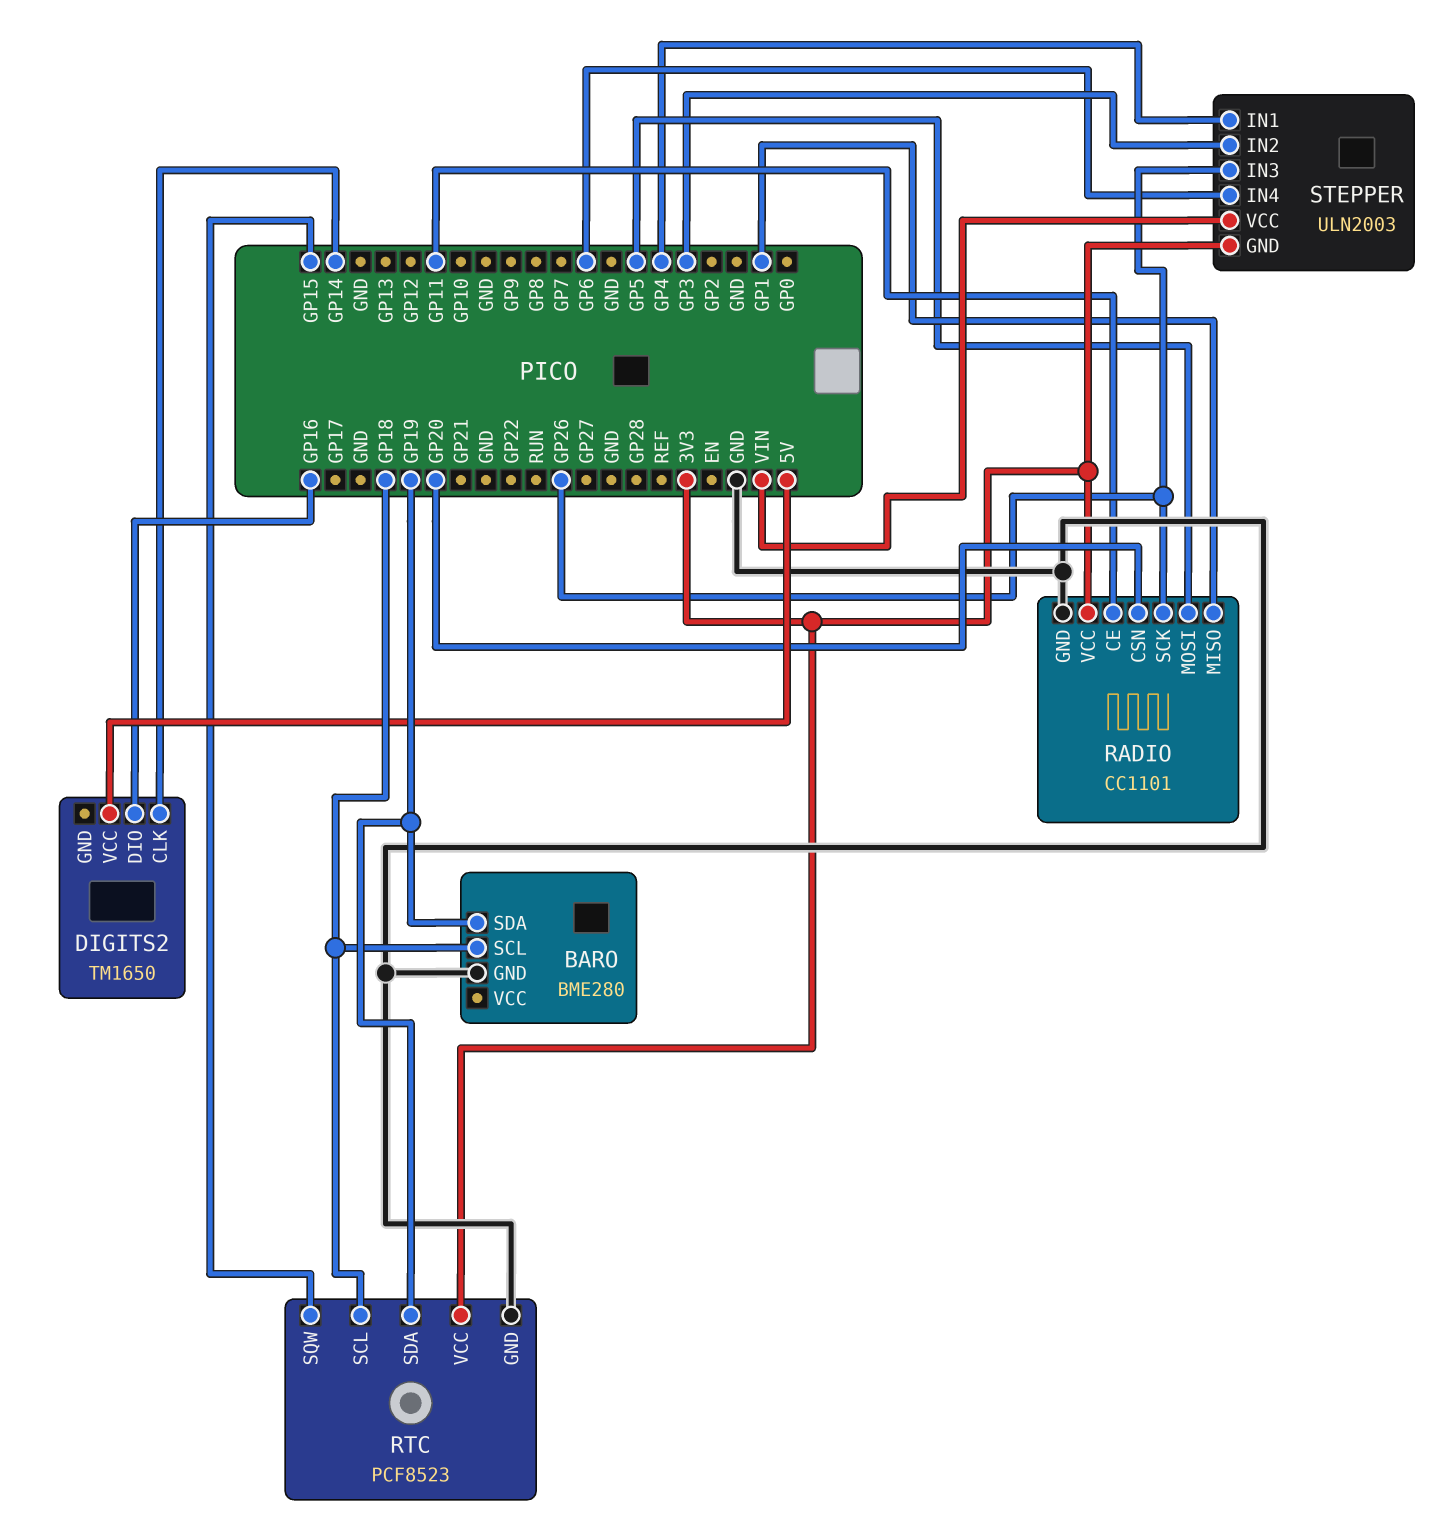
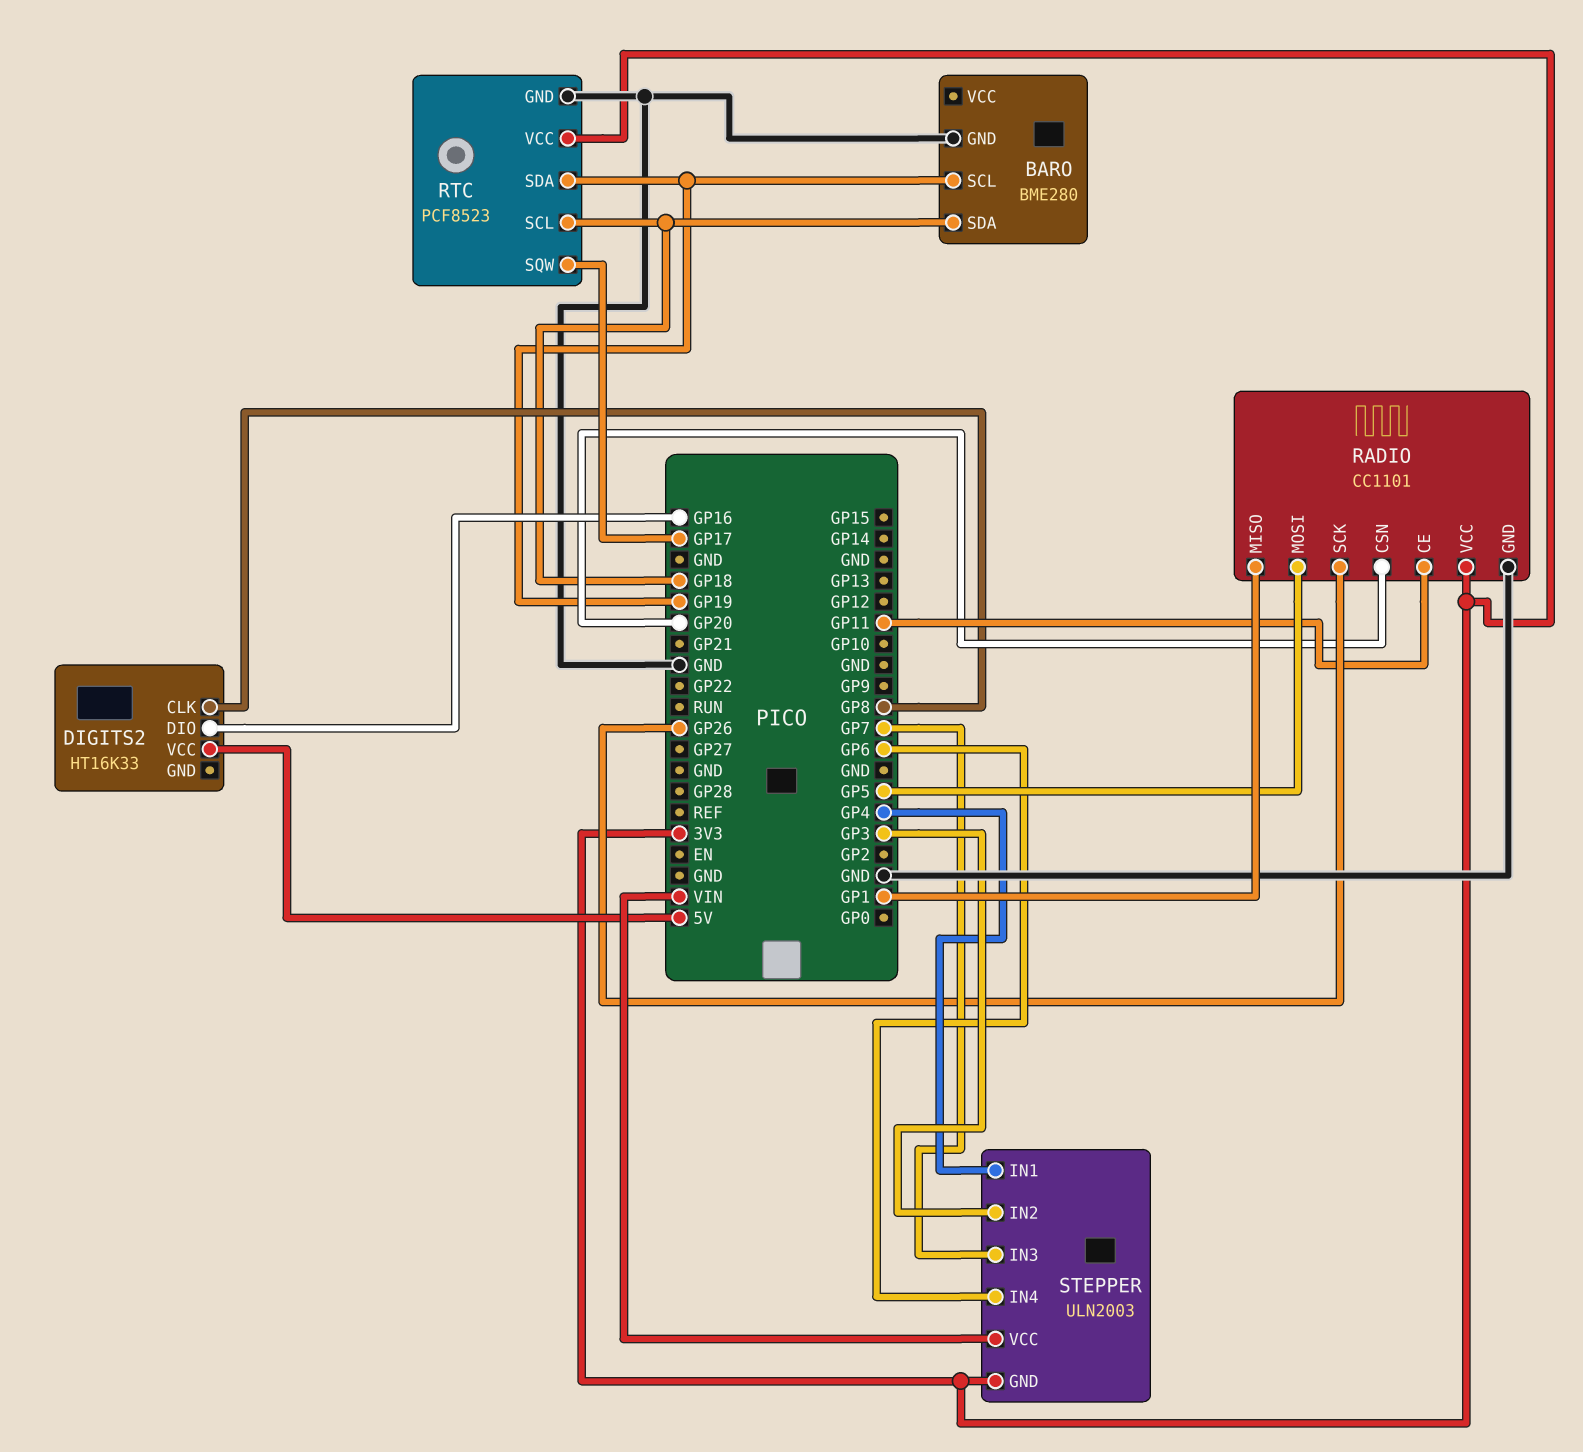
BARO pin SCL: GP18 -> GP19
BARO pin SDA: GP19 -> GP18
DIGITS2: TM1650 -> HT16K33
DIGITS2 pin CLK: GP14 -> GP8
RTC pin SQW: GP15 -> GP17
STEPPER pin IN3: GP26 -> GP7

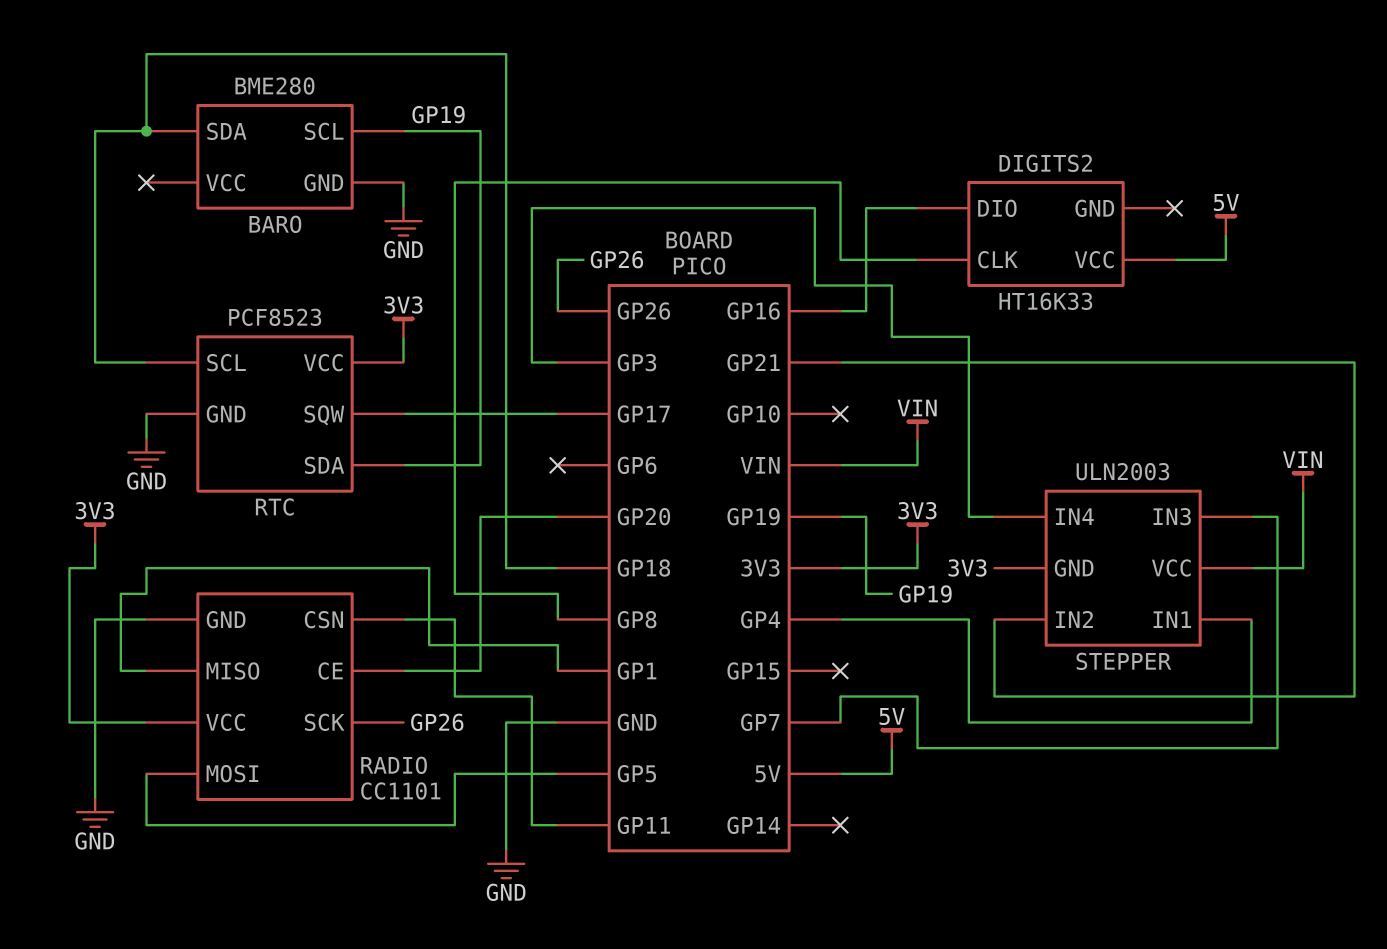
RADIO pin CE: GP11 -> GP20
RADIO pin CSN: GP20 -> GP11
STEPPER pin IN2: GP3 -> GP21
STEPPER pin IN4: GP6 -> GP3

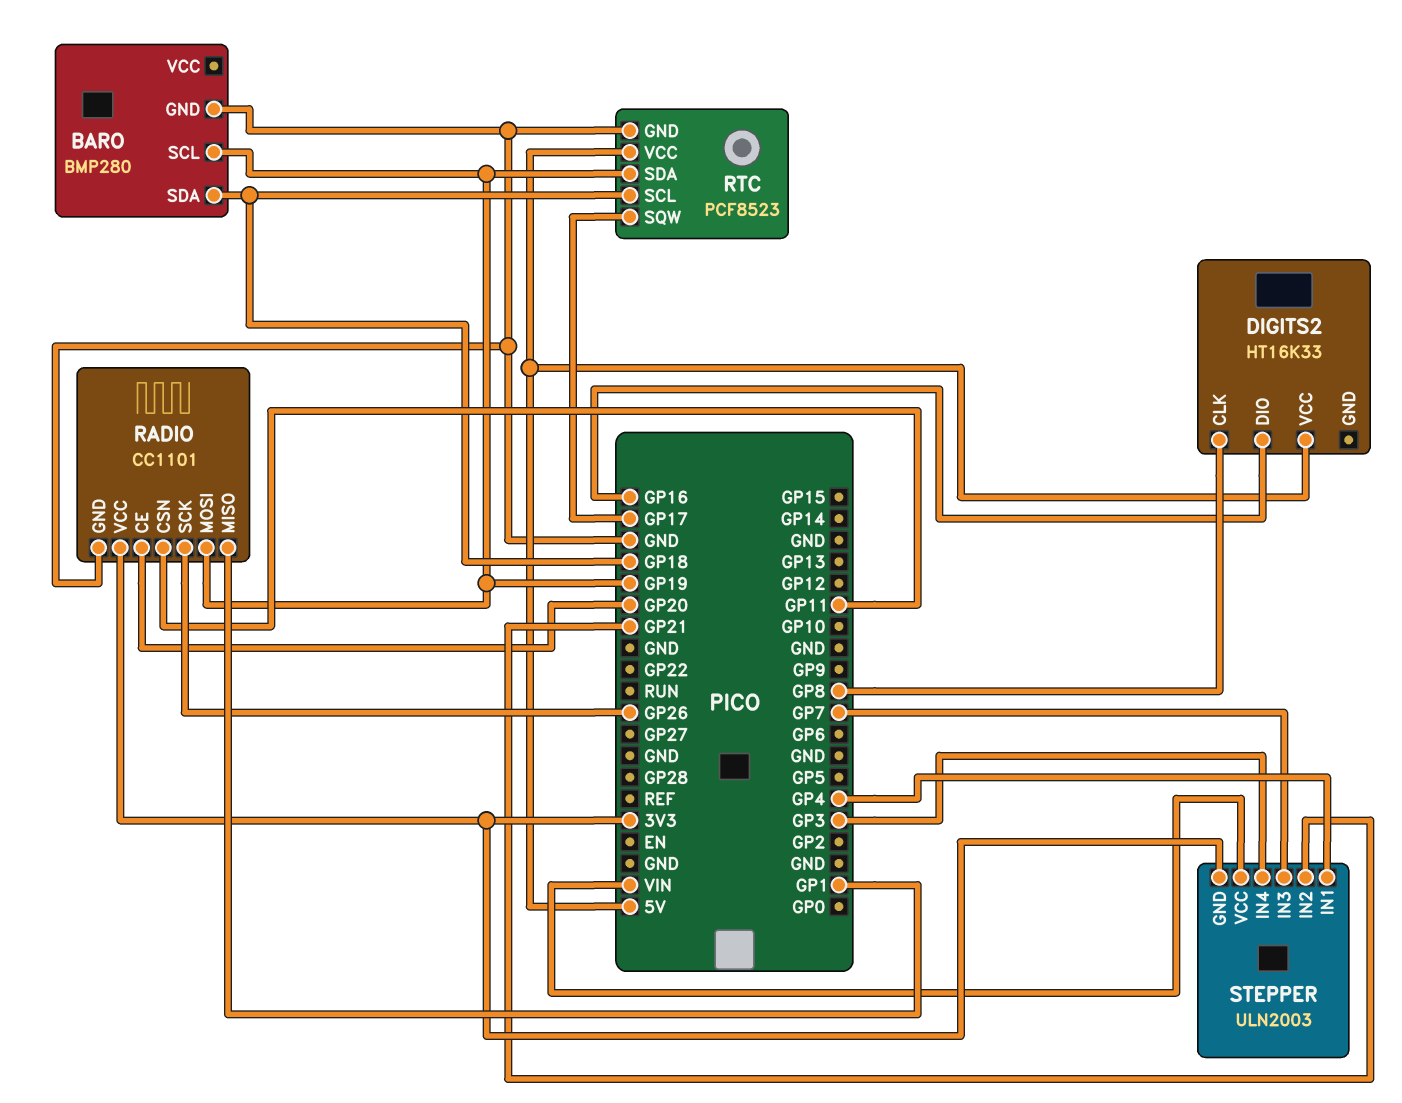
BARO: BME280 -> BMP280
RADIO pin MOSI: GP5 -> GP19
RTC pin VCC: 3V3 -> 5V

